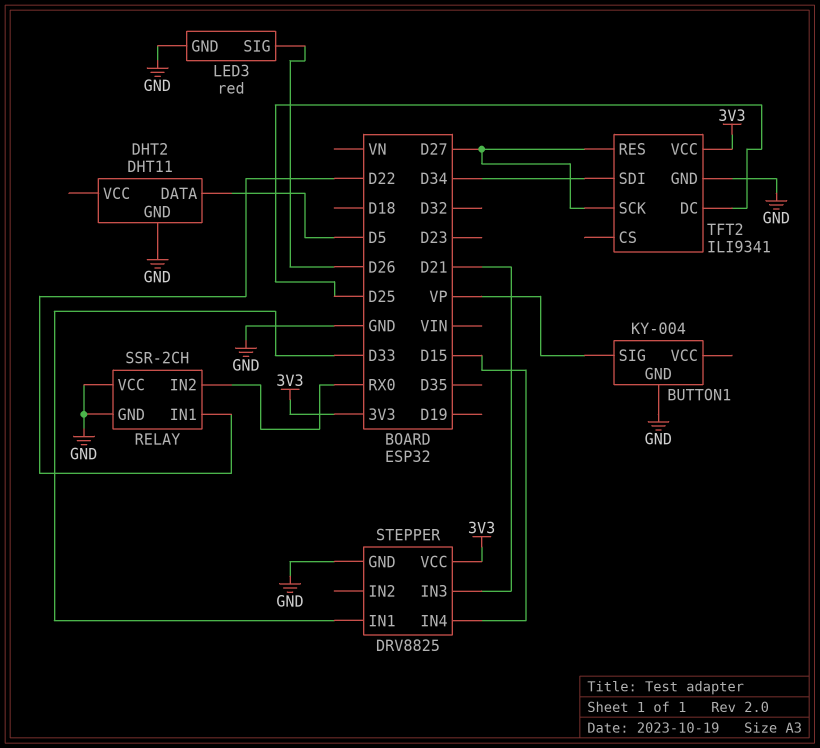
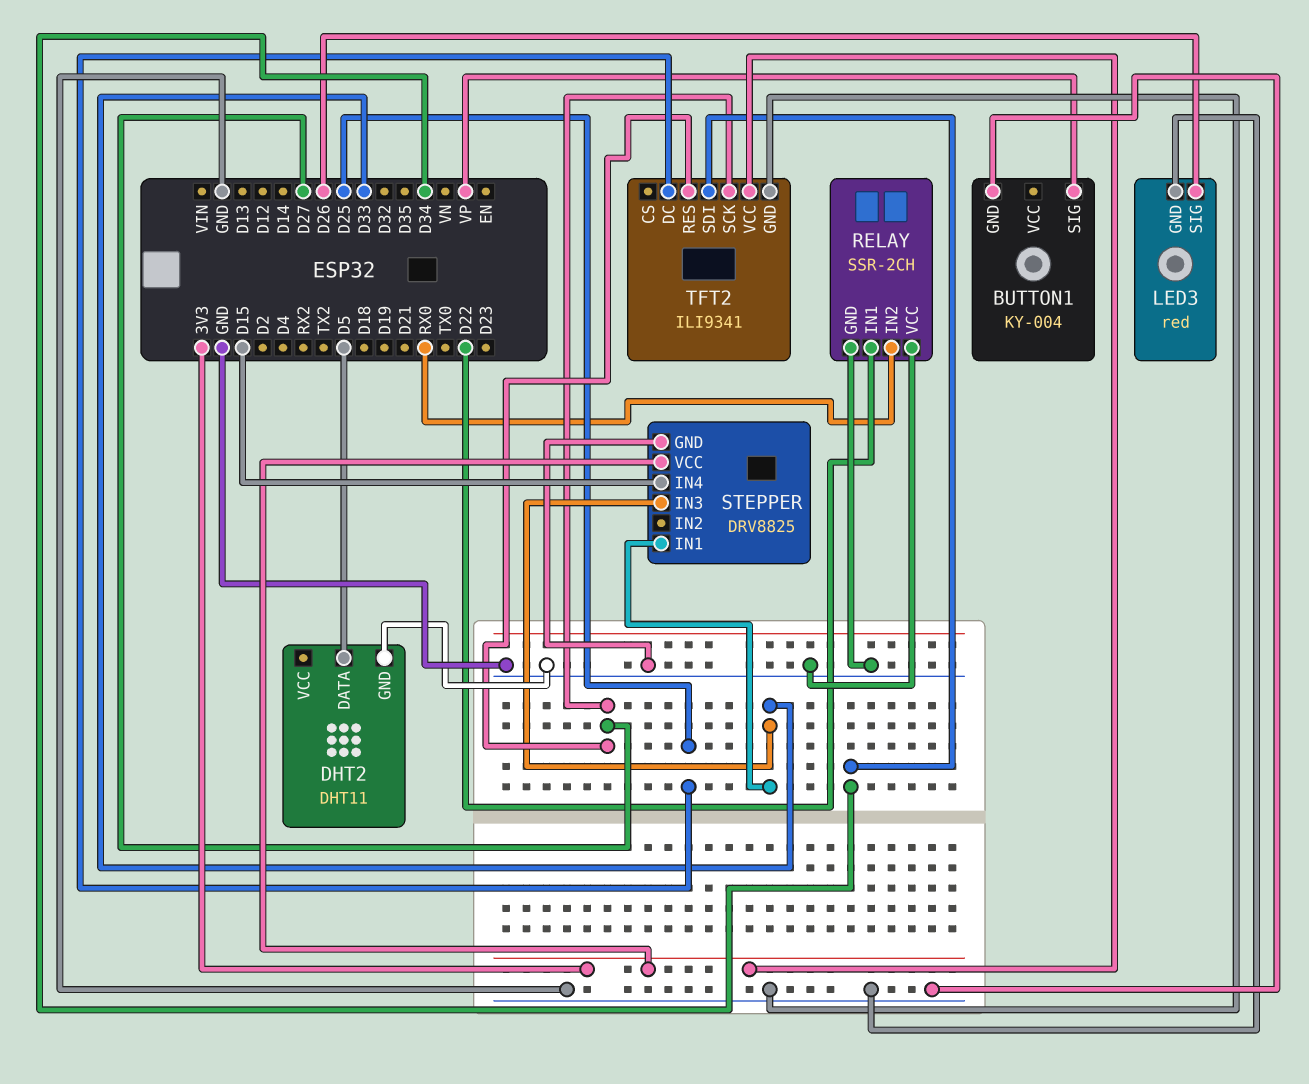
STEPPER pin IN3: D21 -> D33

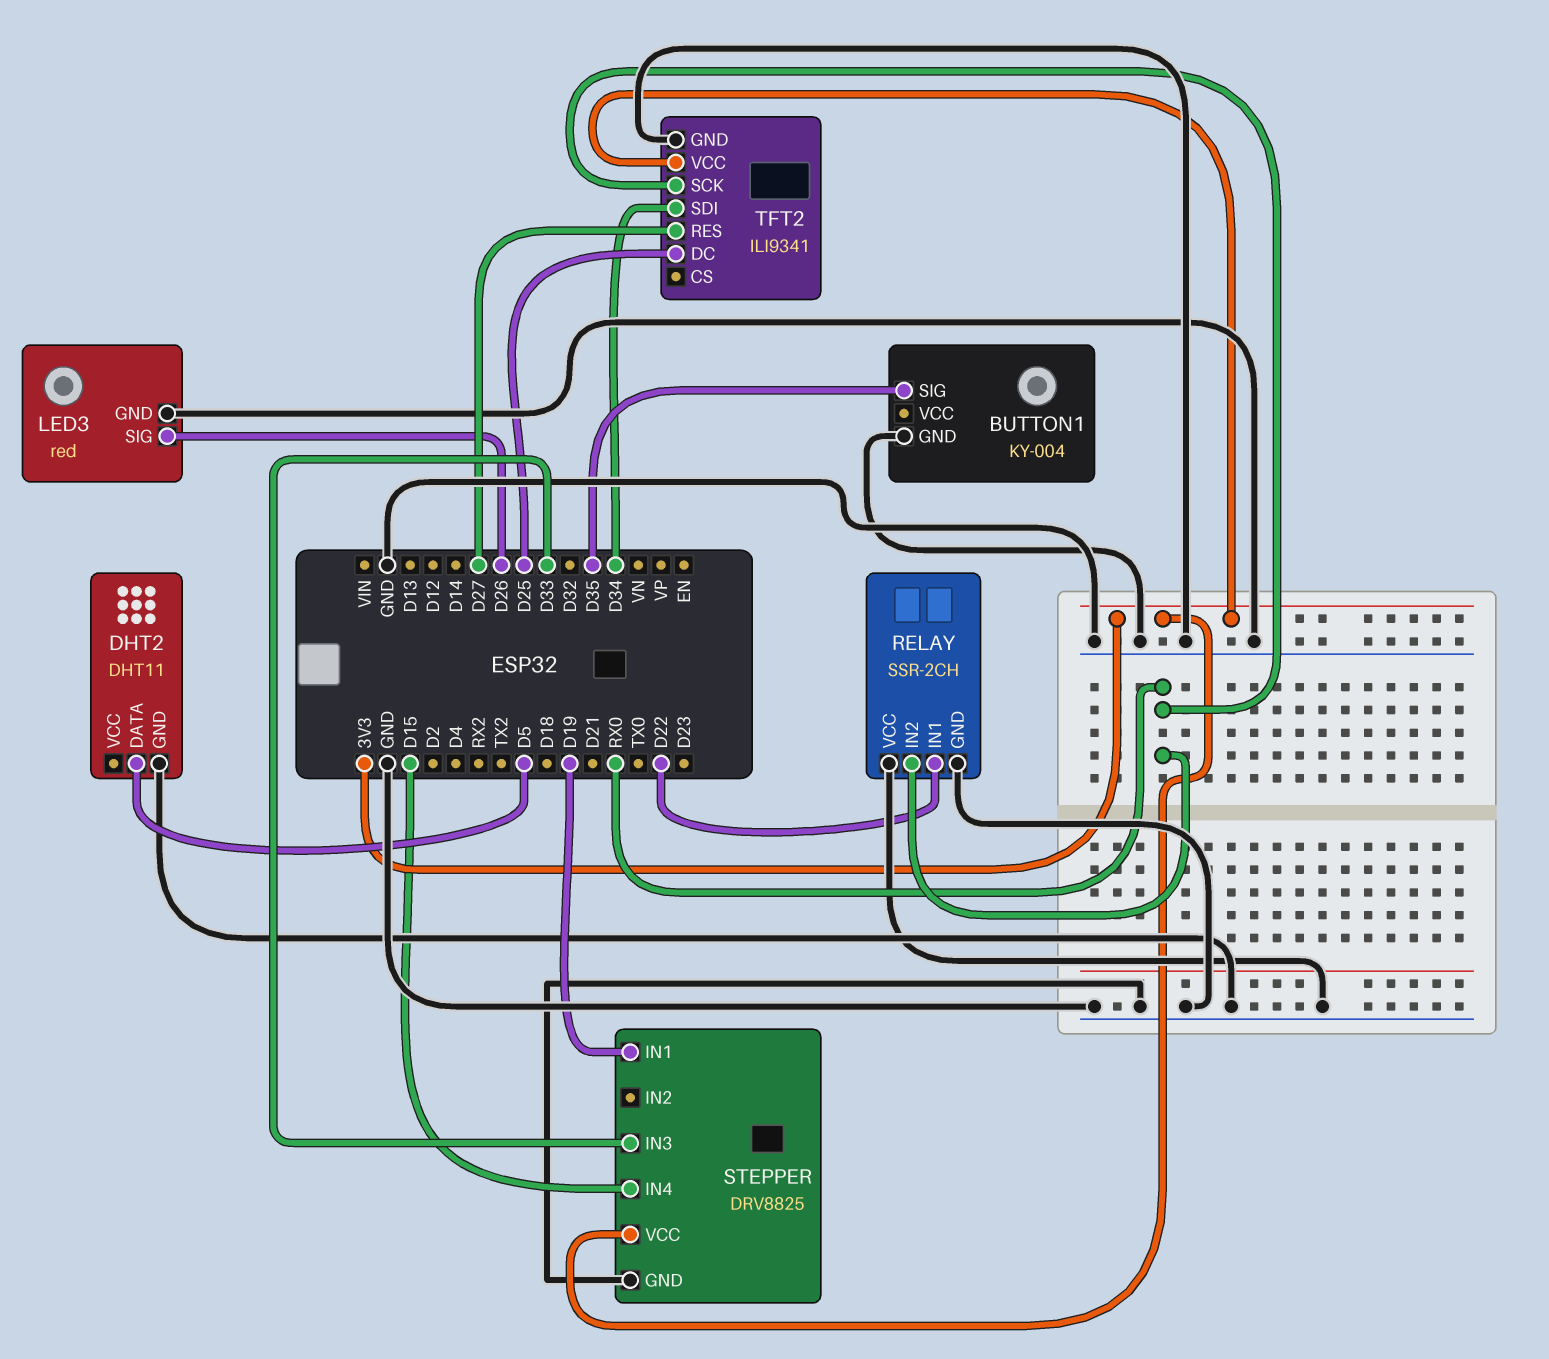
BUTTON1 pin SIG: VP -> D35
STEPPER pin IN1: D33 -> D19
TFT2 pin SCK: D27 -> RX0

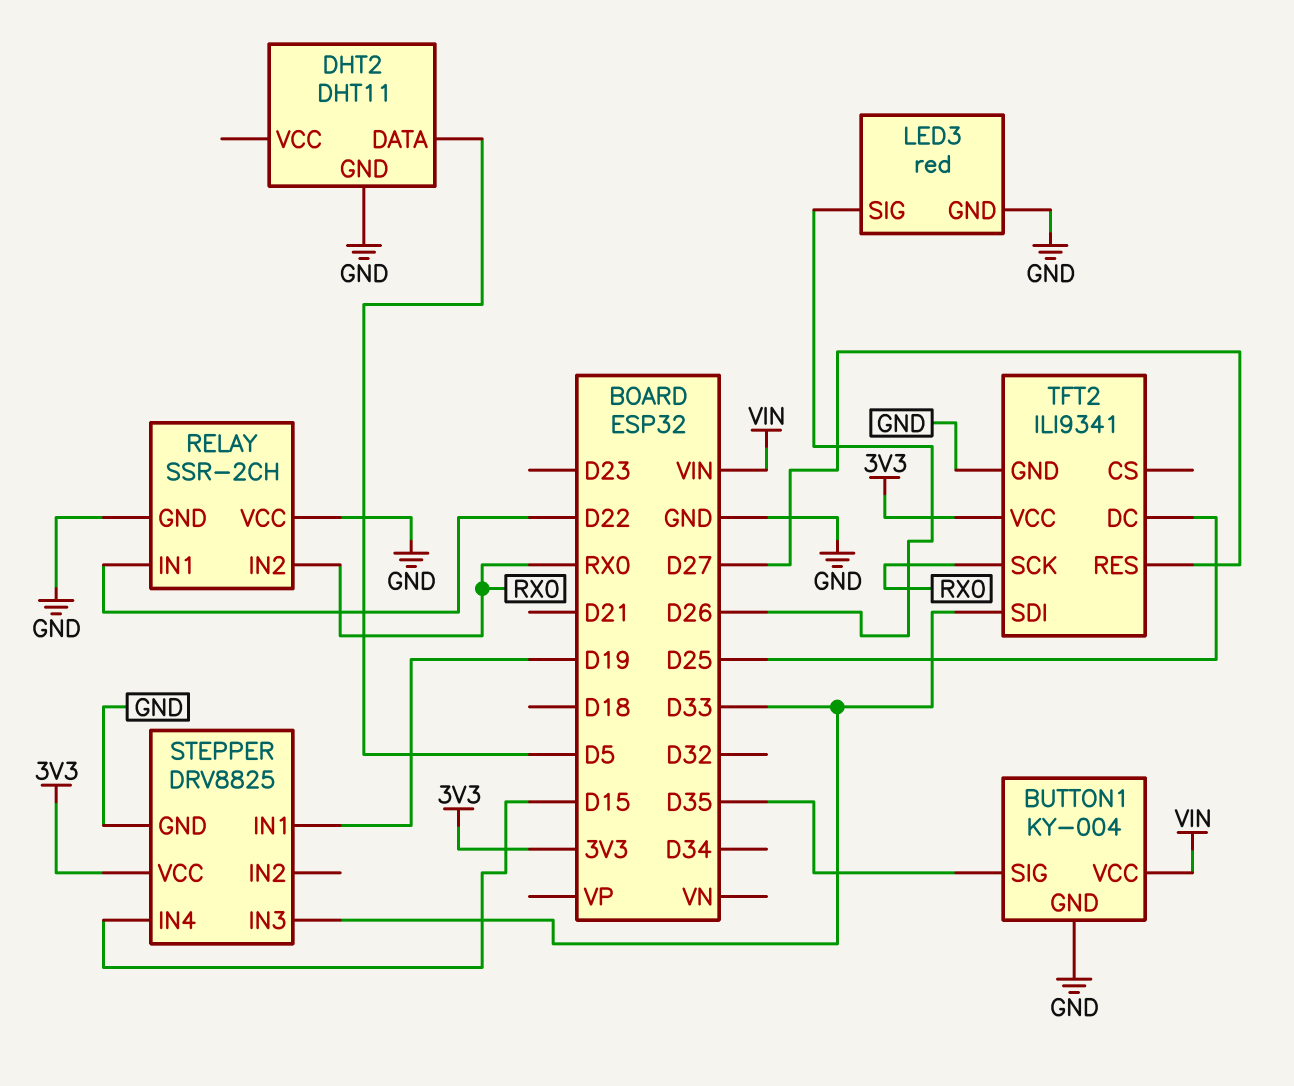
BUTTON1 pin VCC: none -> VIN
TFT2 pin SDI: D34 -> D33

